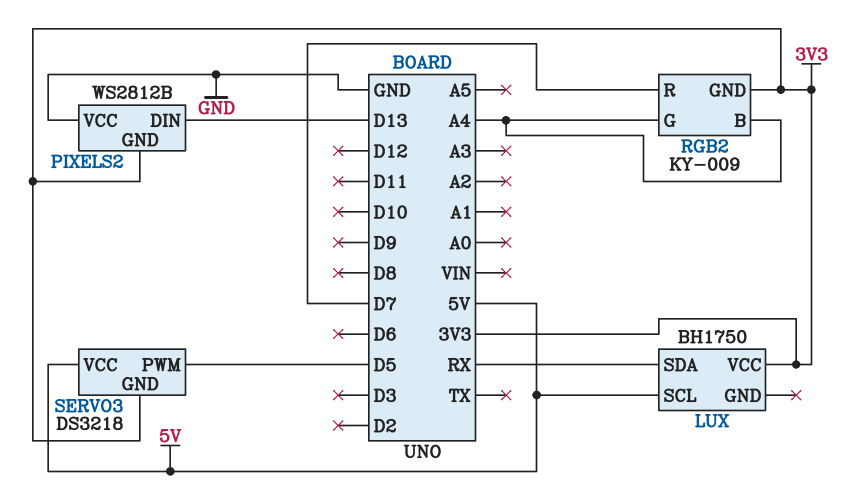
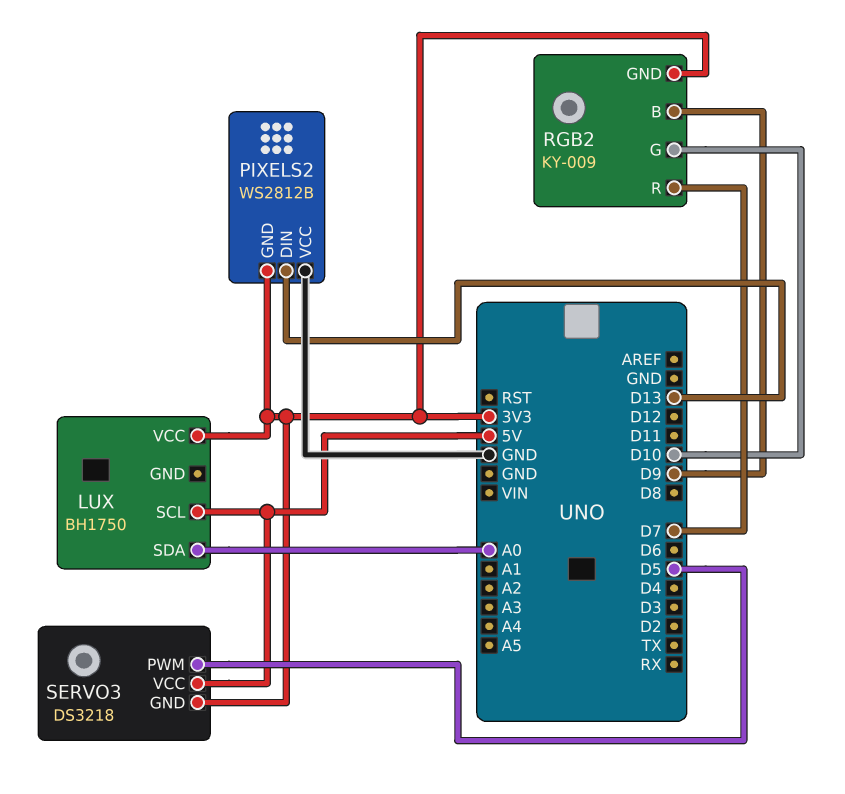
LUX pin SDA: RX -> A0
RGB2 pin B: A4 -> D9
RGB2 pin G: A4 -> D10

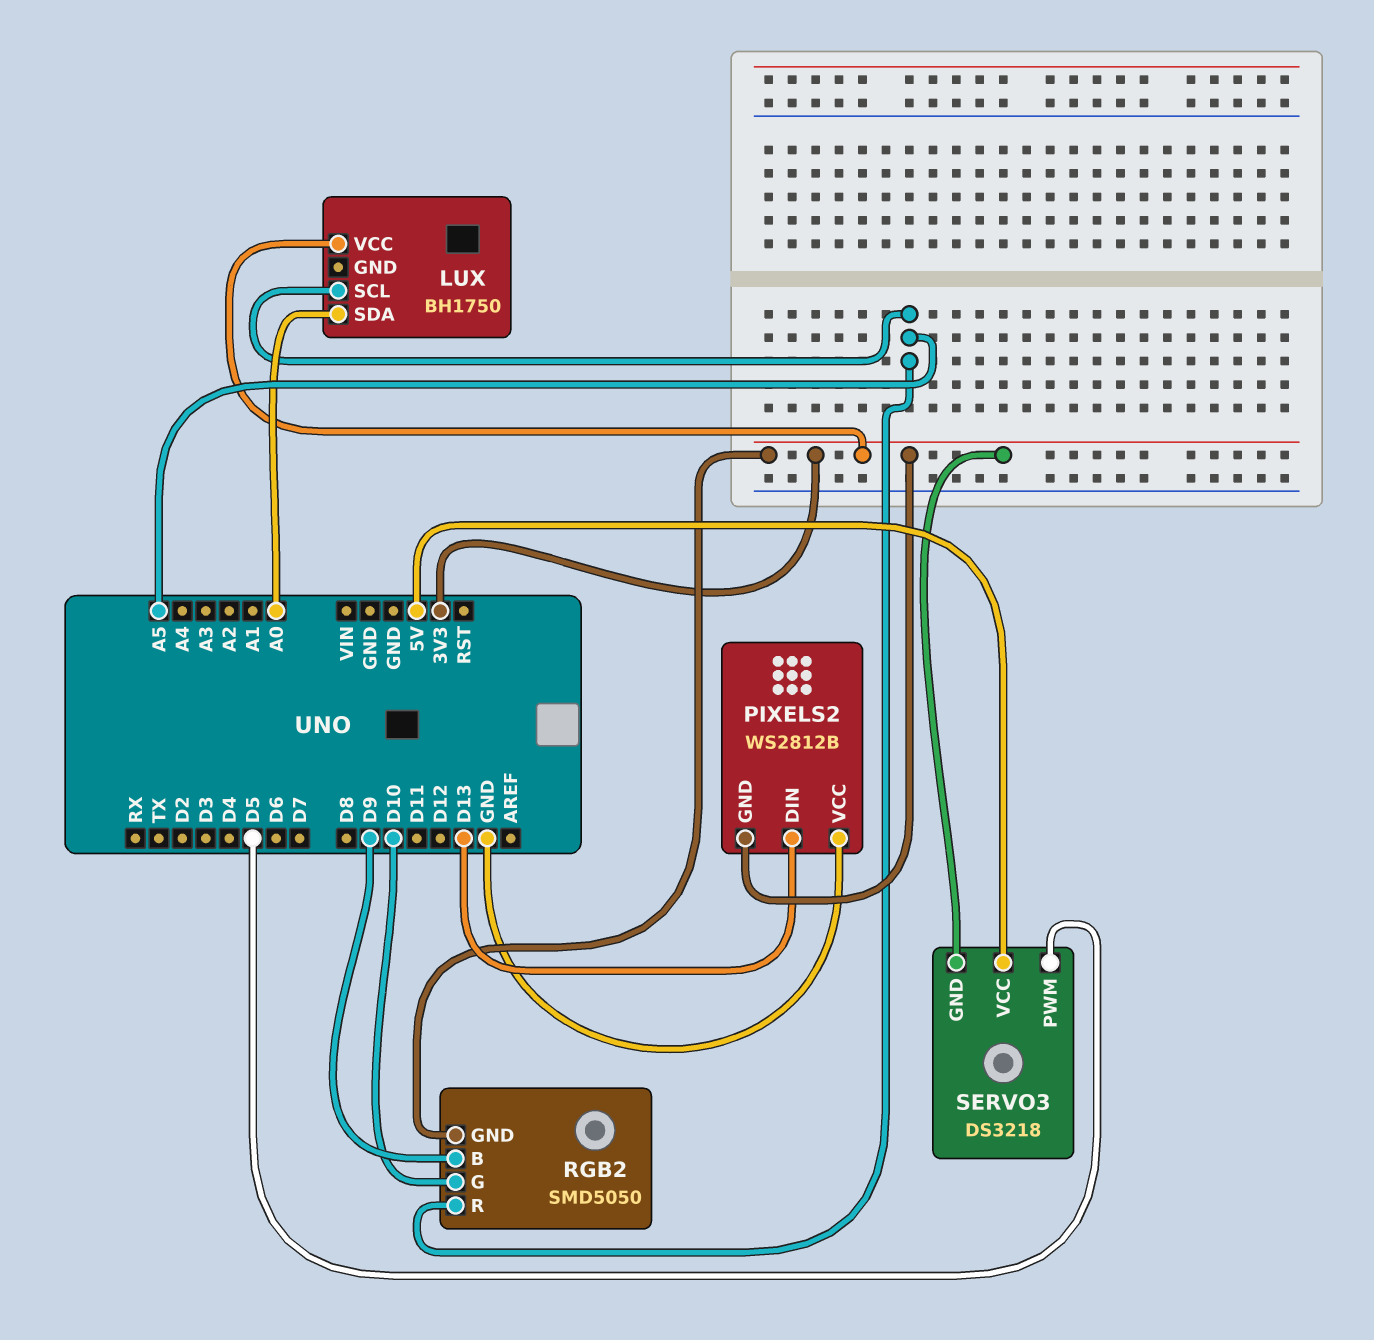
LUX pin SCL: 5V -> A5
RGB2: KY-009 -> SMD5050
RGB2 pin R: D7 -> A5

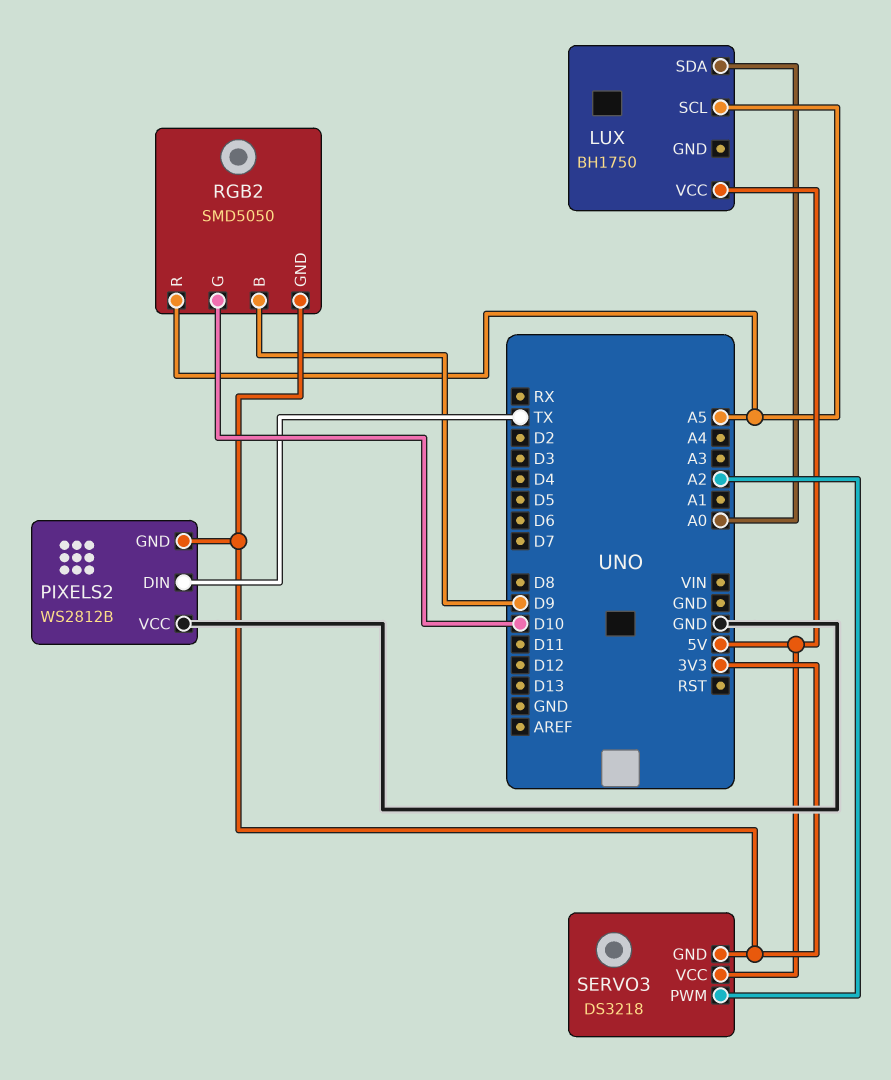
LUX pin VCC: 3V3 -> 5V
PIXELS2 pin DIN: D13 -> TX
SERVO3 pin PWM: D5 -> A2

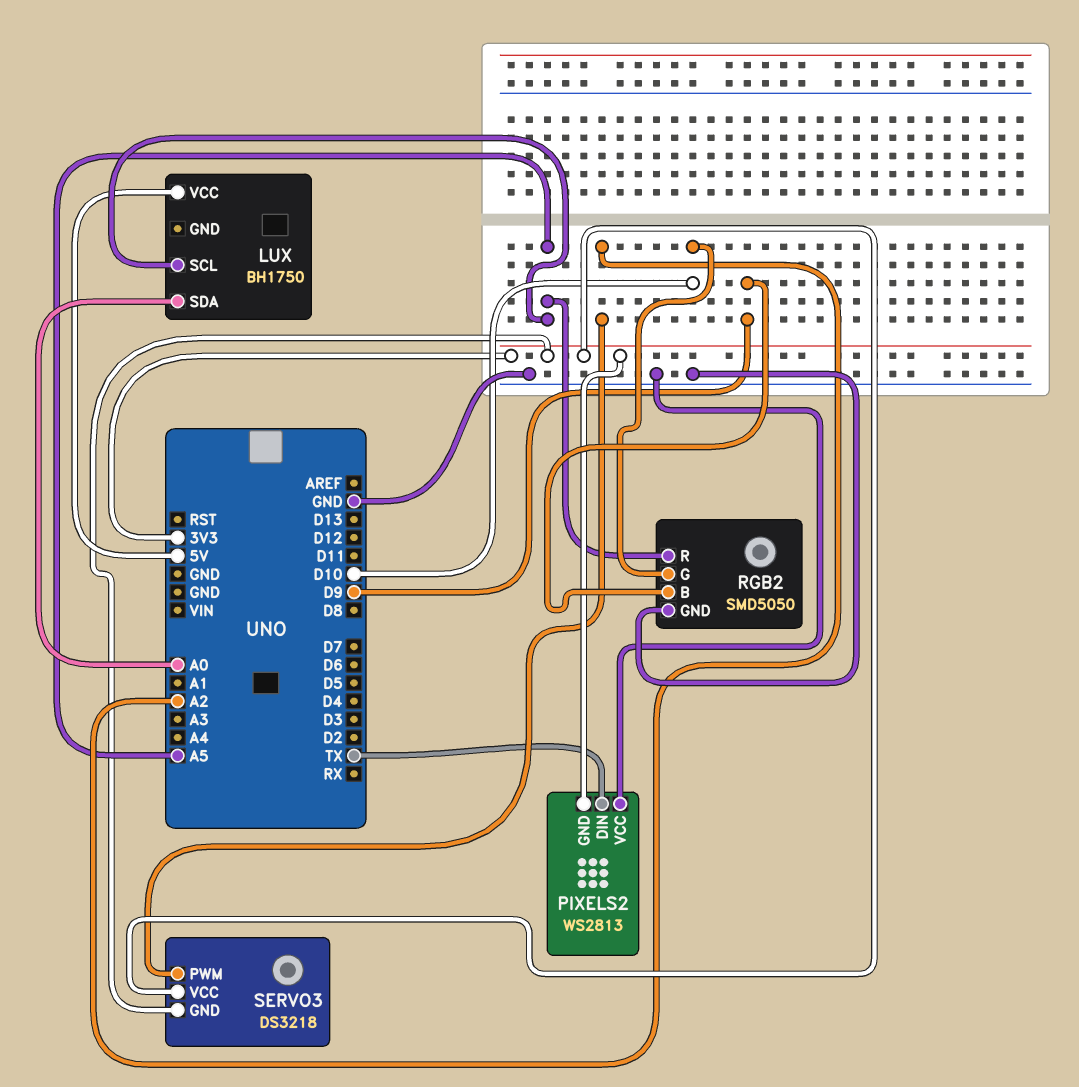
PIXELS2: WS2812B -> WS2813
RGB2 pin GND: 3V3 -> GND
SERVO3 pin VCC: 5V -> 3V3

